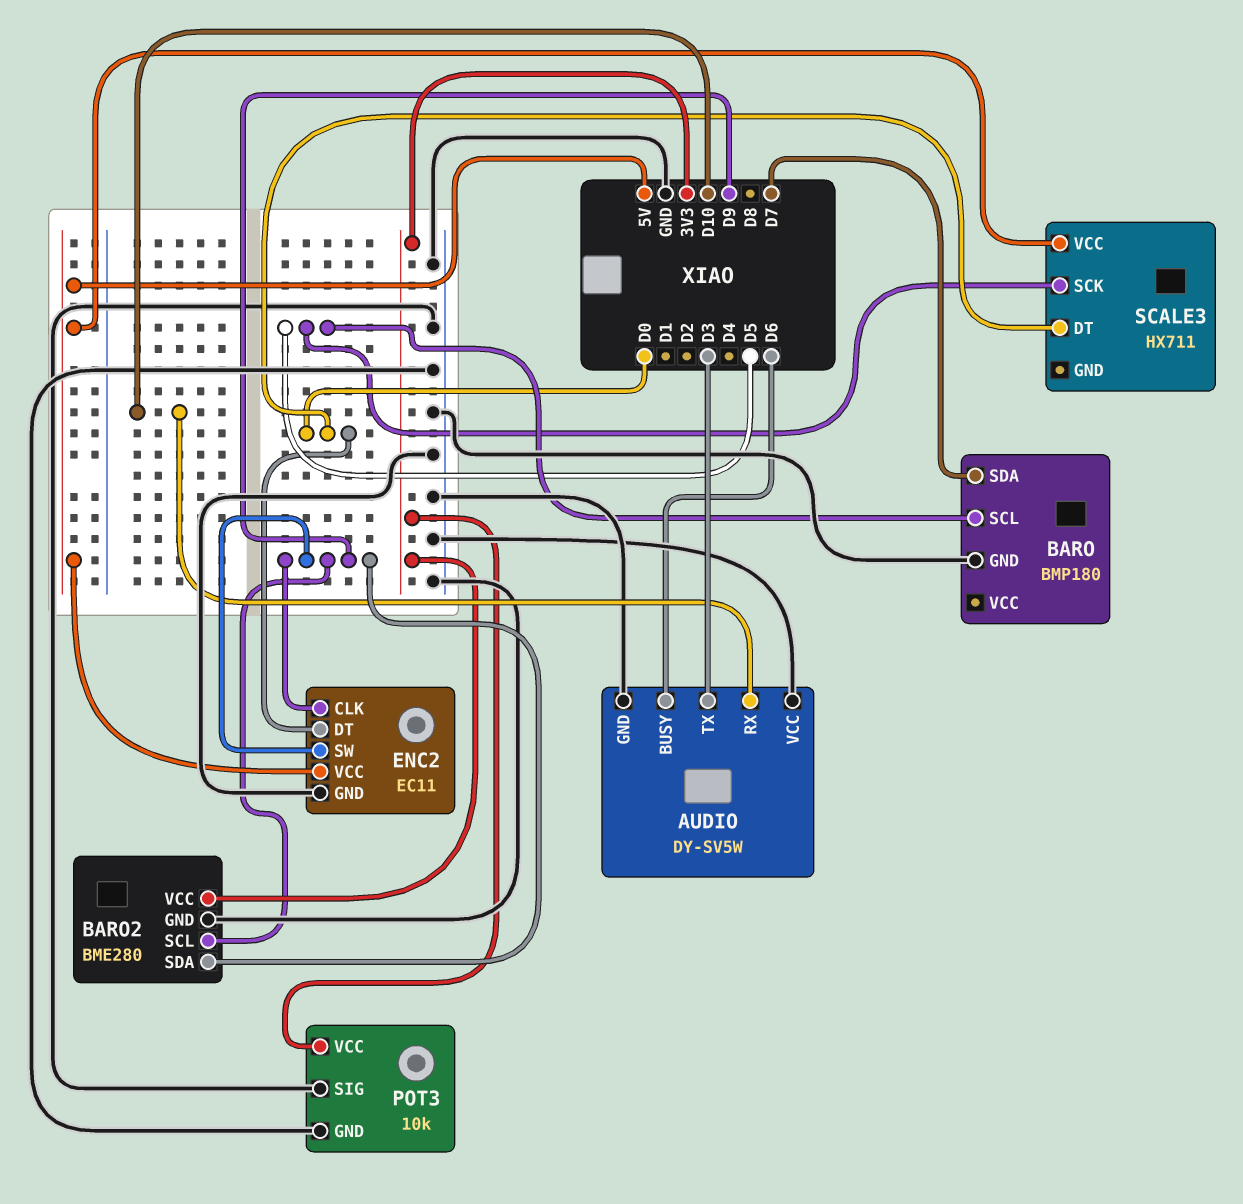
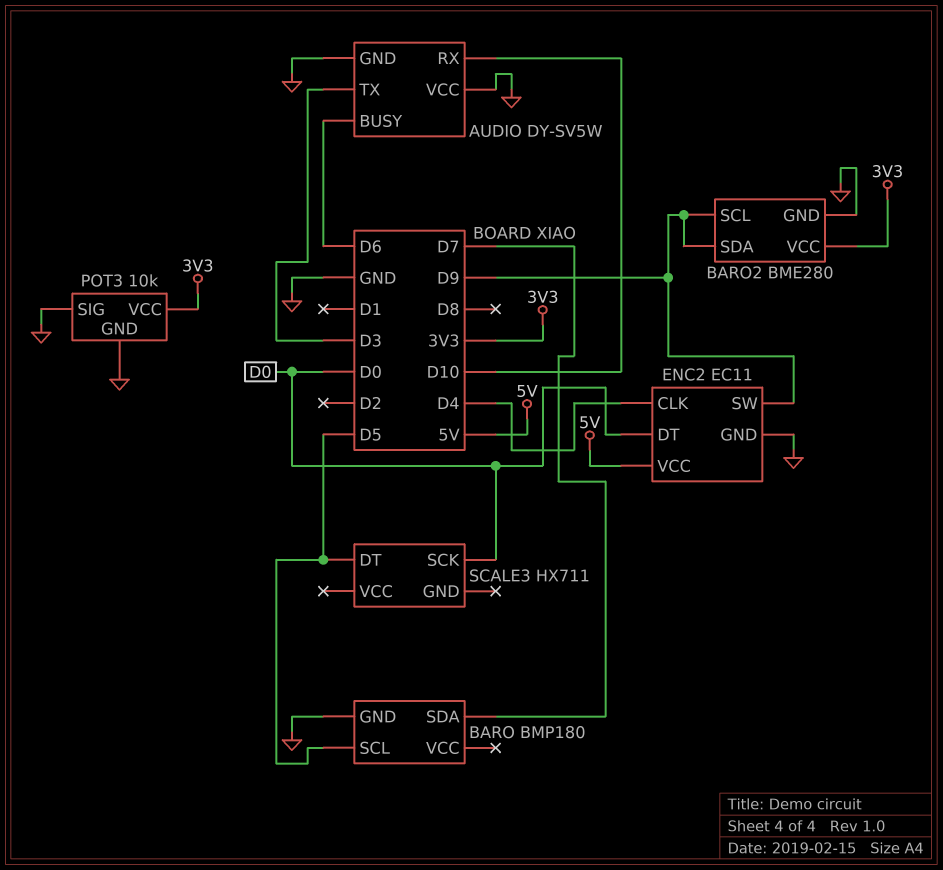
ENC2 pin CLK: D9 -> D4
SCALE3 pin DT: D0 -> D5
SCALE3 pin SCK: D5 -> D0
SCALE3 pin VCC: 5V -> none

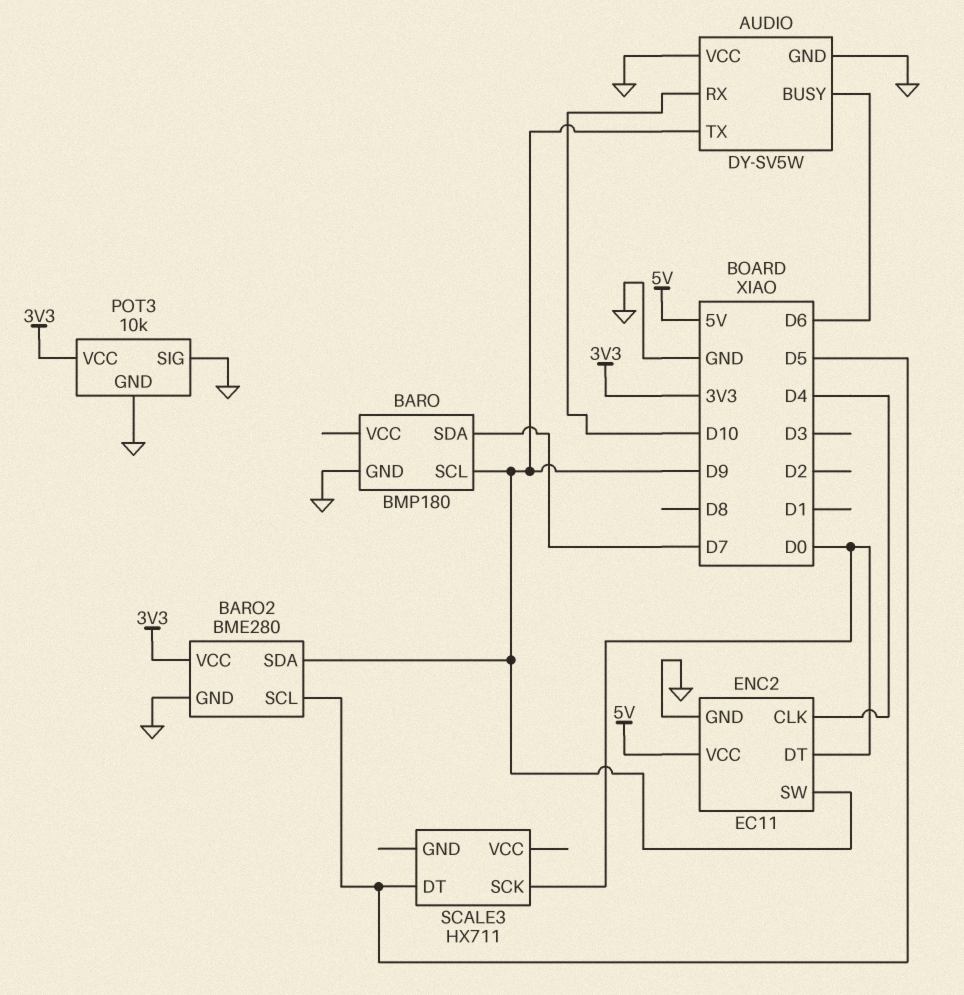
AUDIO pin TX: D3 -> D9
BARO pin SCL: D5 -> D9
BARO2 pin SCL: D9 -> D5

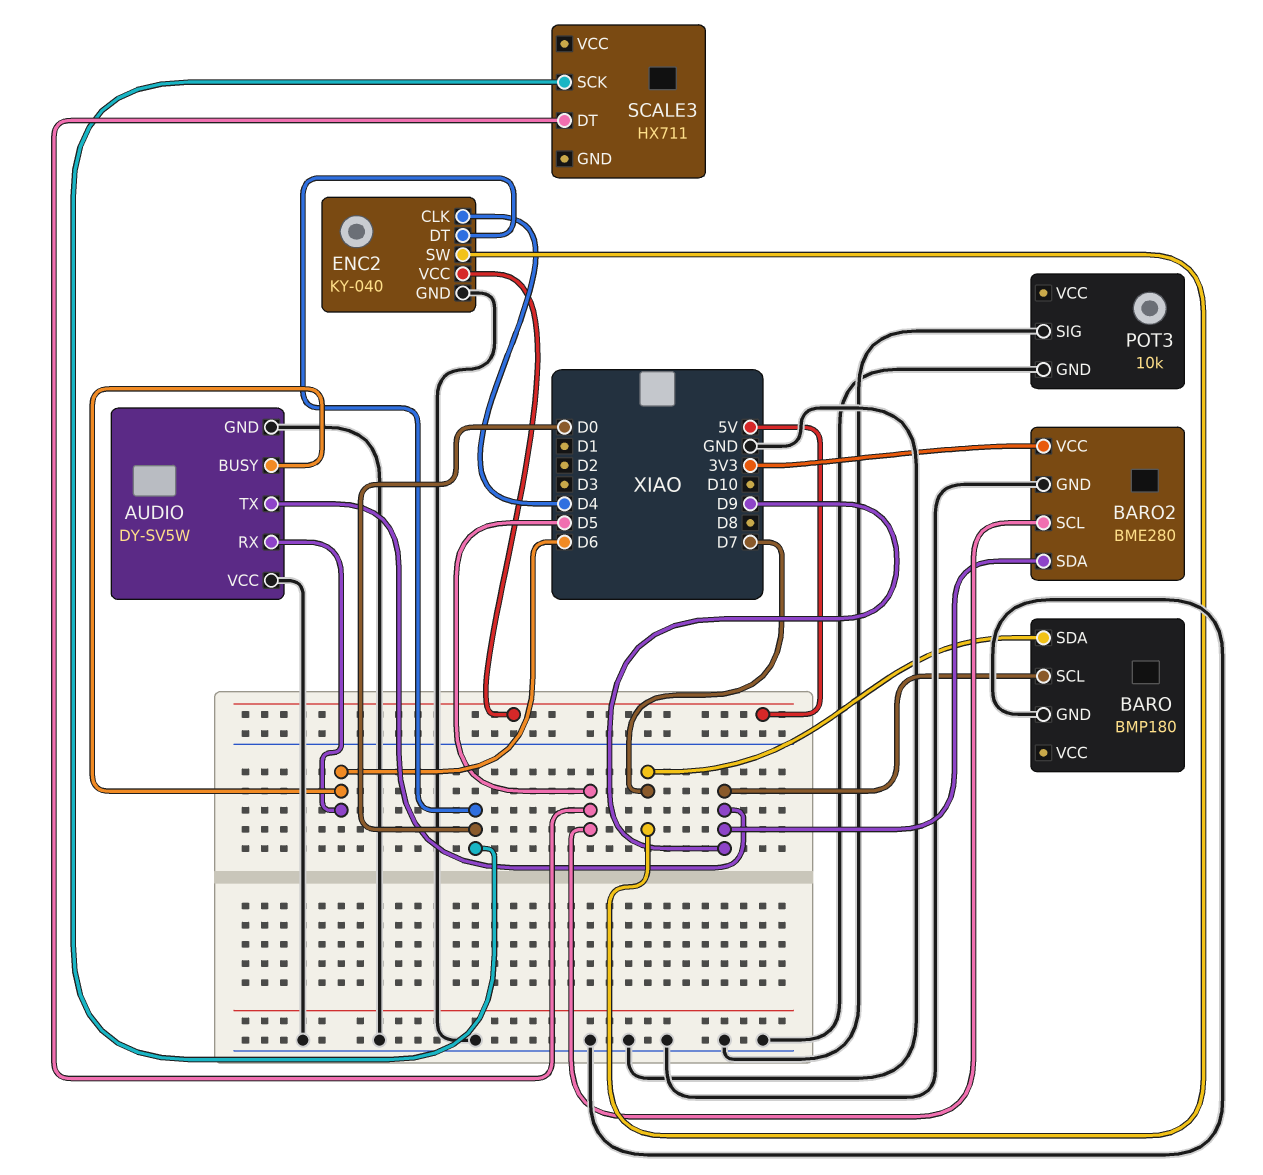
AUDIO pin RX: D10 -> D6
ENC2: EC11 -> KY-040
ENC2 pin SW: D9 -> D7
POT3 pin VCC: 3V3 -> none

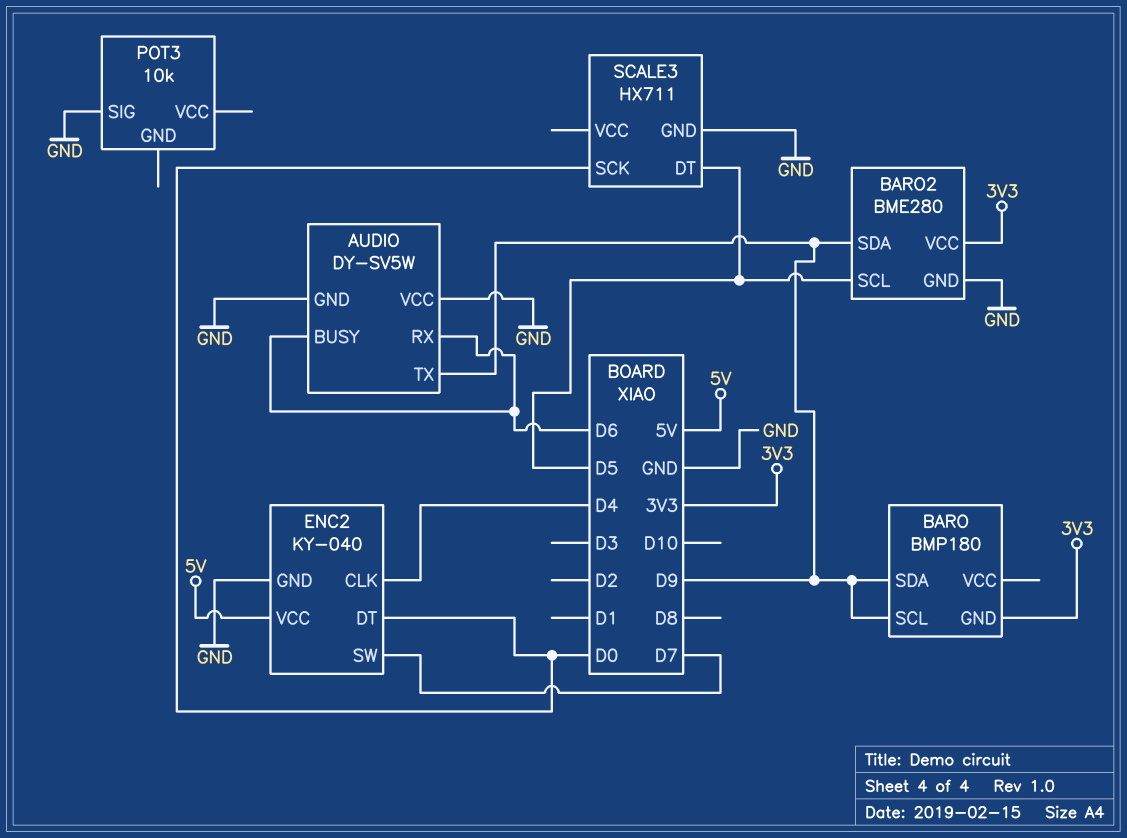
BARO pin GND: GND -> 3V3
BARO pin SDA: D7 -> D9
POT3 pin GND: GND -> none
SCALE3 pin GND: none -> GND

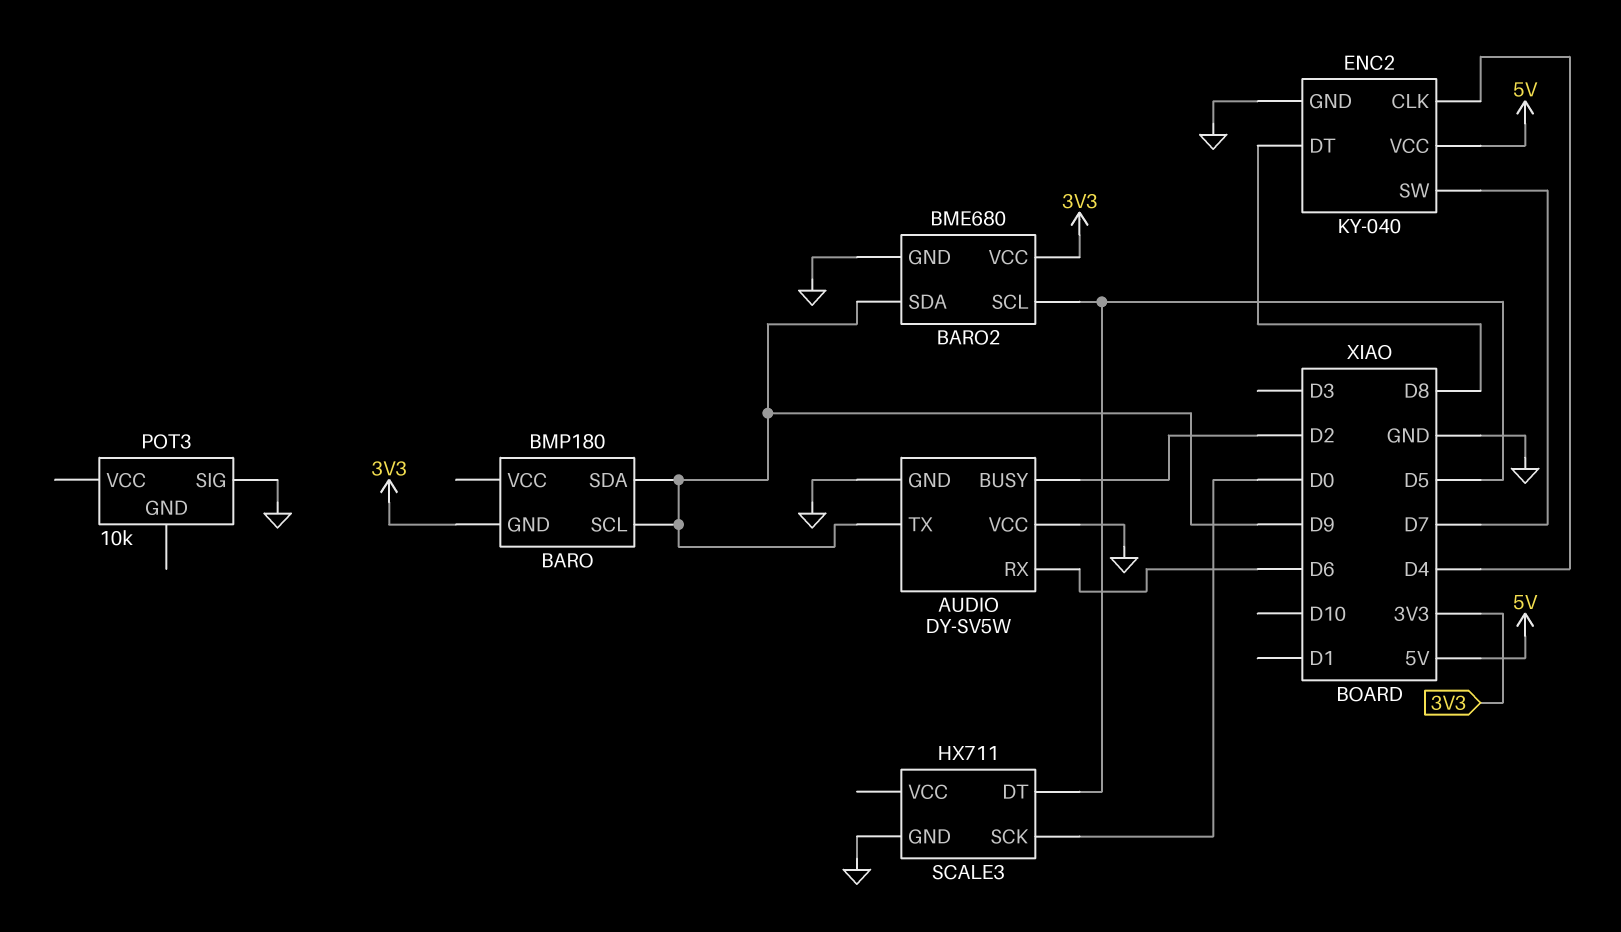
AUDIO pin BUSY: D6 -> D2
BARO2: BME280 -> BME680
ENC2 pin DT: D0 -> D8

